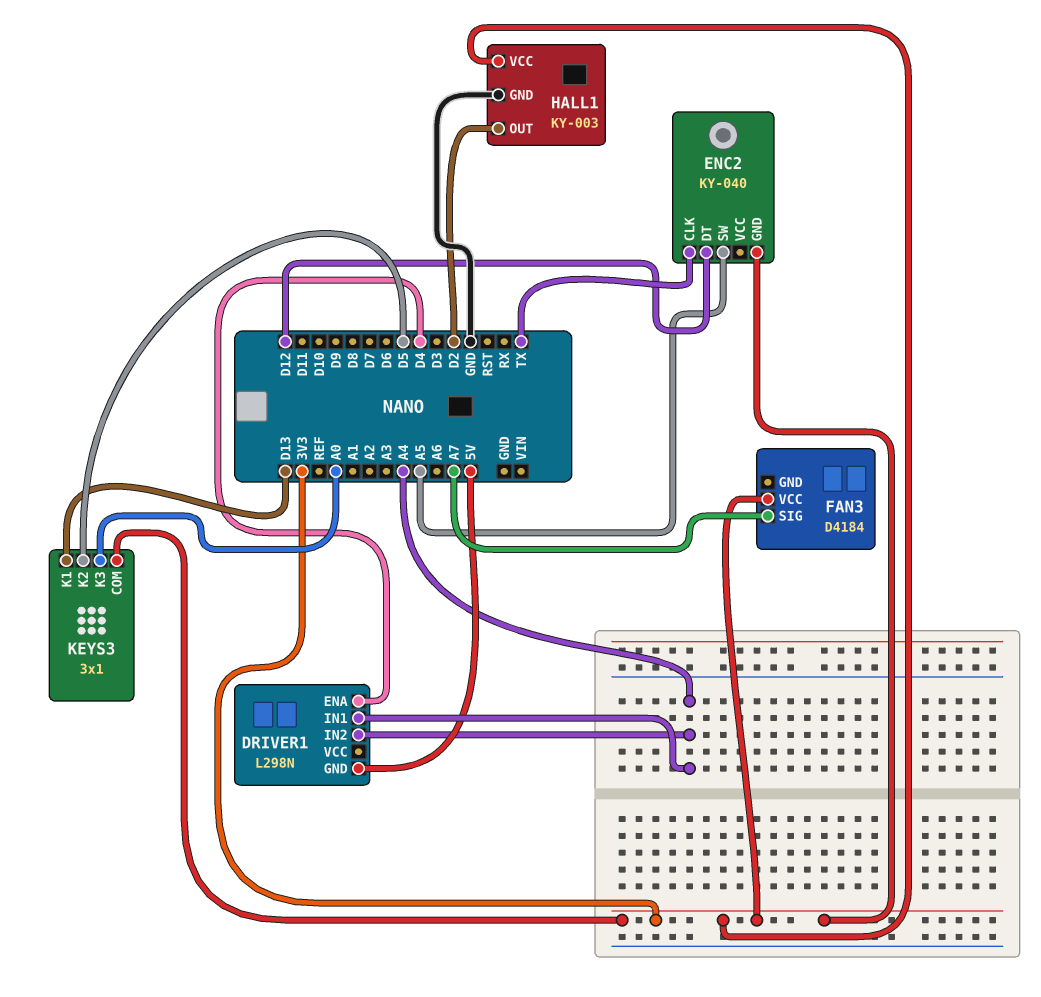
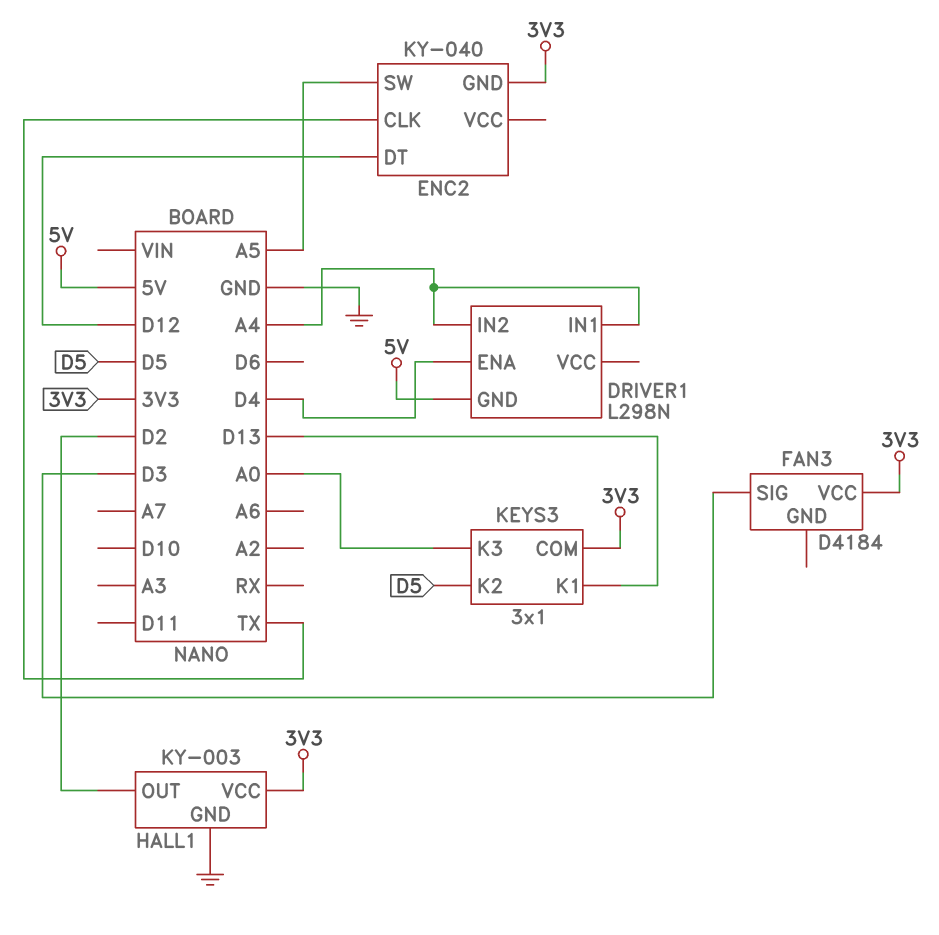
FAN3 pin SIG: A7 -> D3

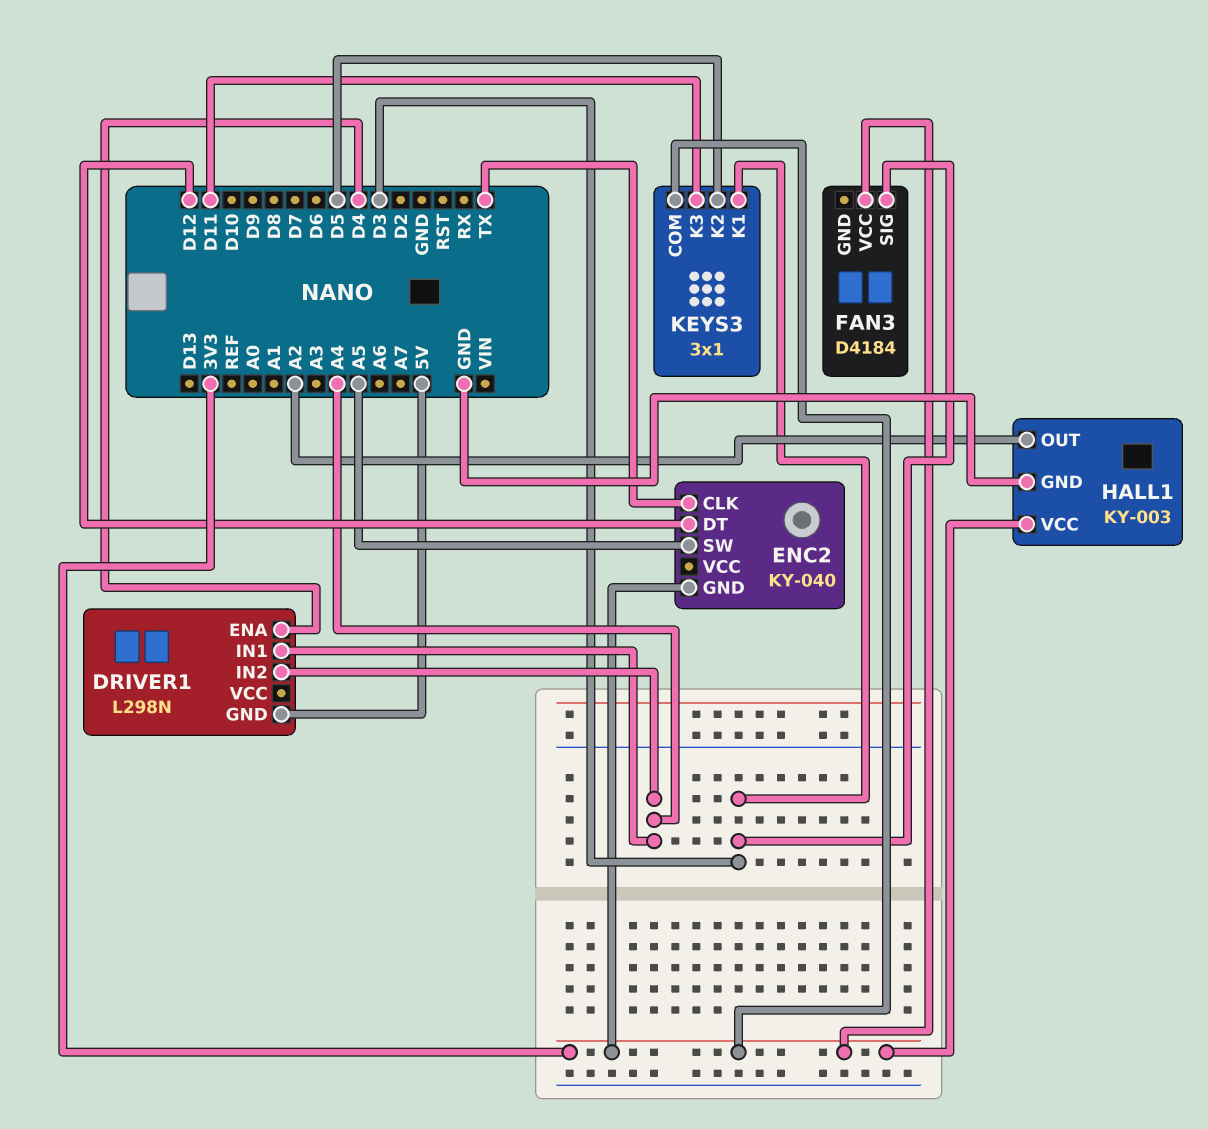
HALL1 pin OUT: D2 -> A2
KEYS3 pin K1: D13 -> D3
KEYS3 pin K3: A0 -> D11

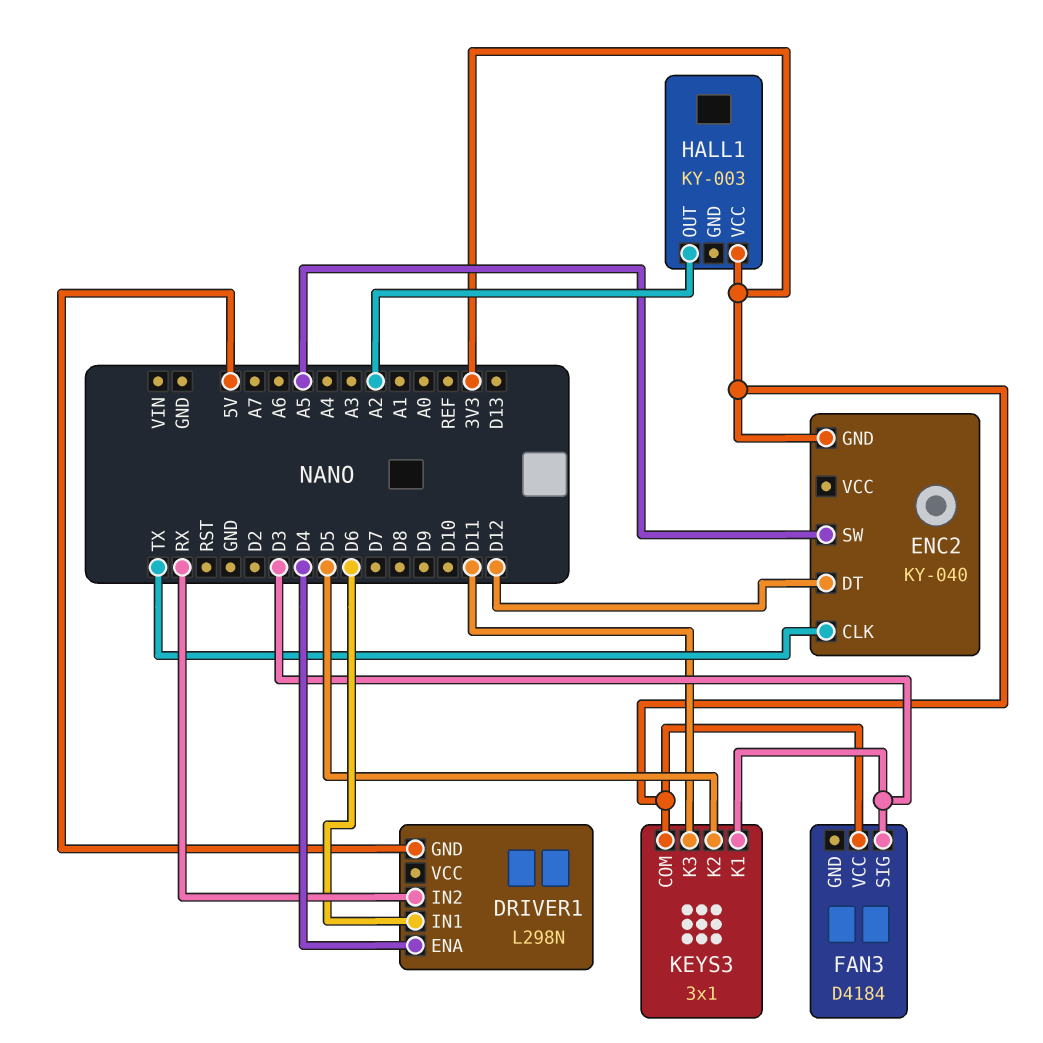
DRIVER1 pin IN1: A4 -> D6
DRIVER1 pin IN2: A4 -> RX
HALL1 pin GND: GND -> none

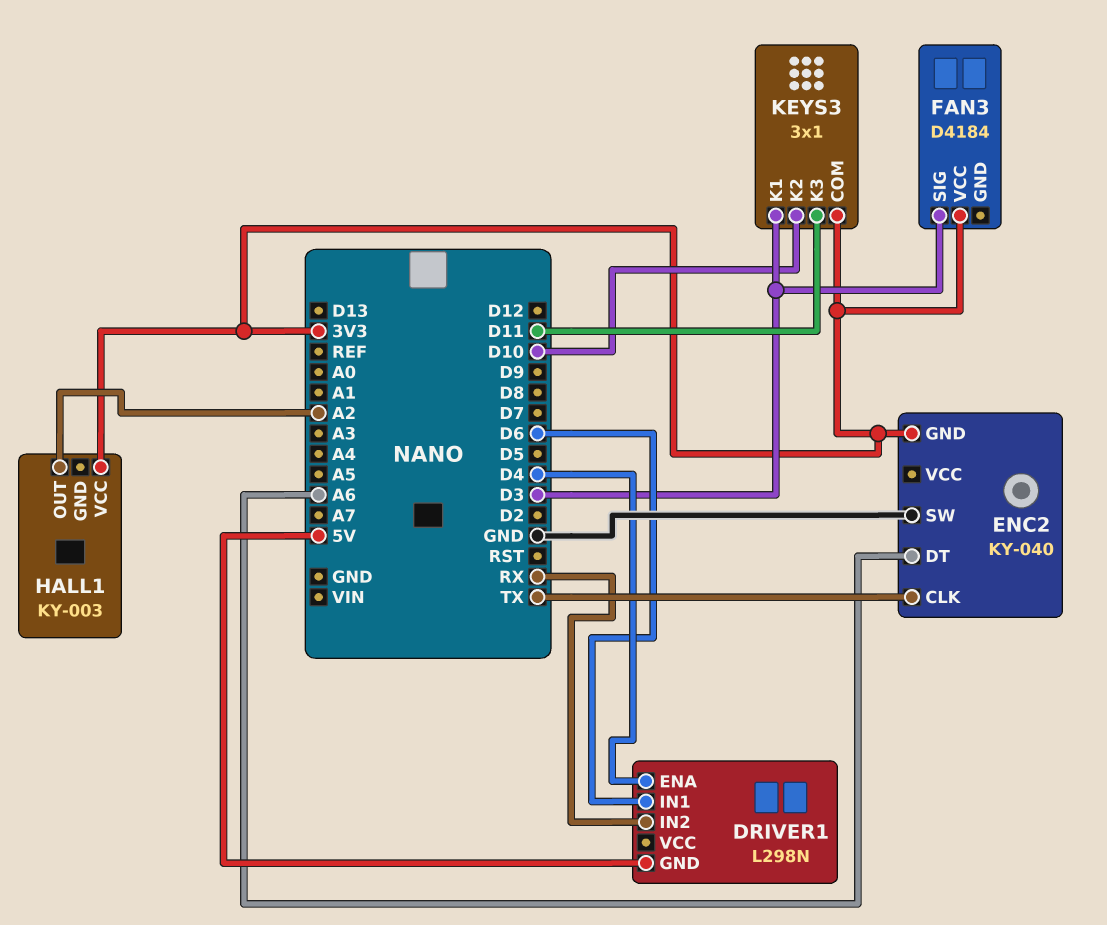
ENC2 pin DT: D12 -> A6
ENC2 pin SW: A5 -> GND
KEYS3 pin K2: D5 -> D10

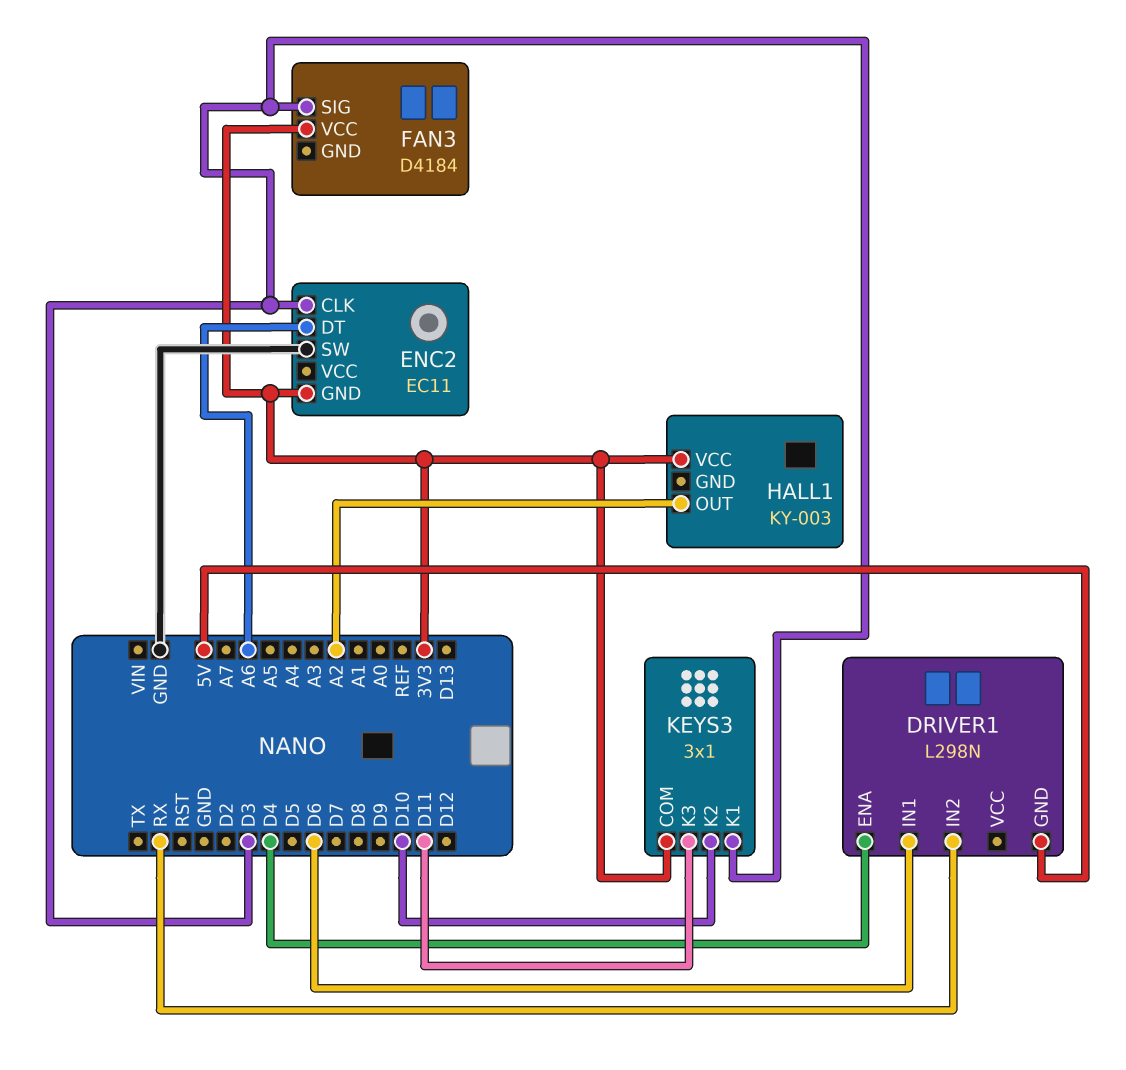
ENC2: KY-040 -> EC11
ENC2 pin CLK: TX -> D3

